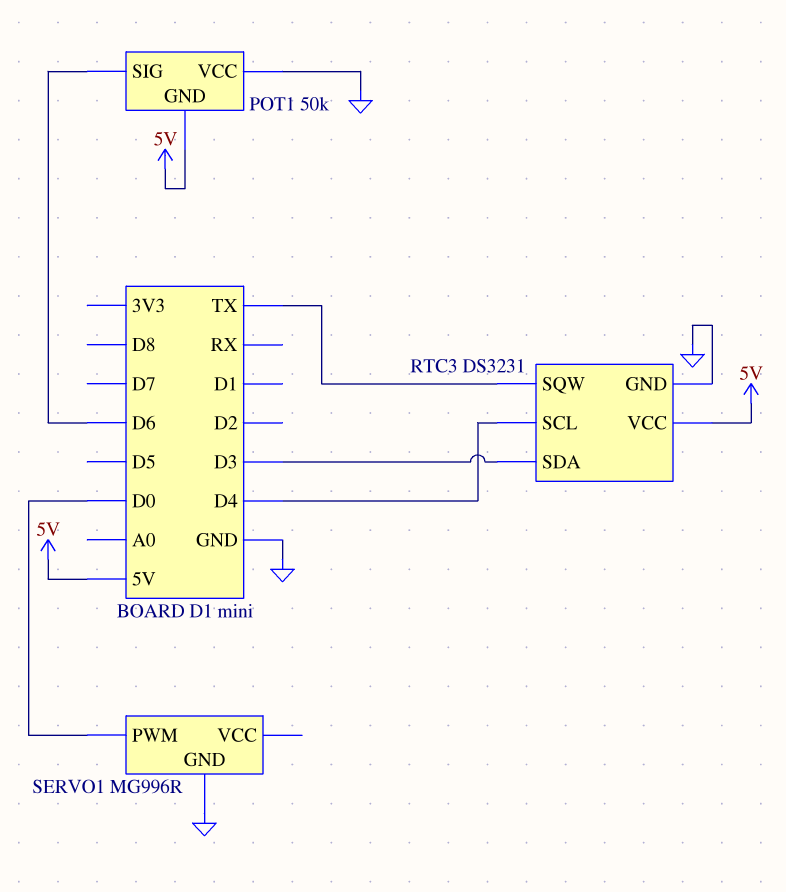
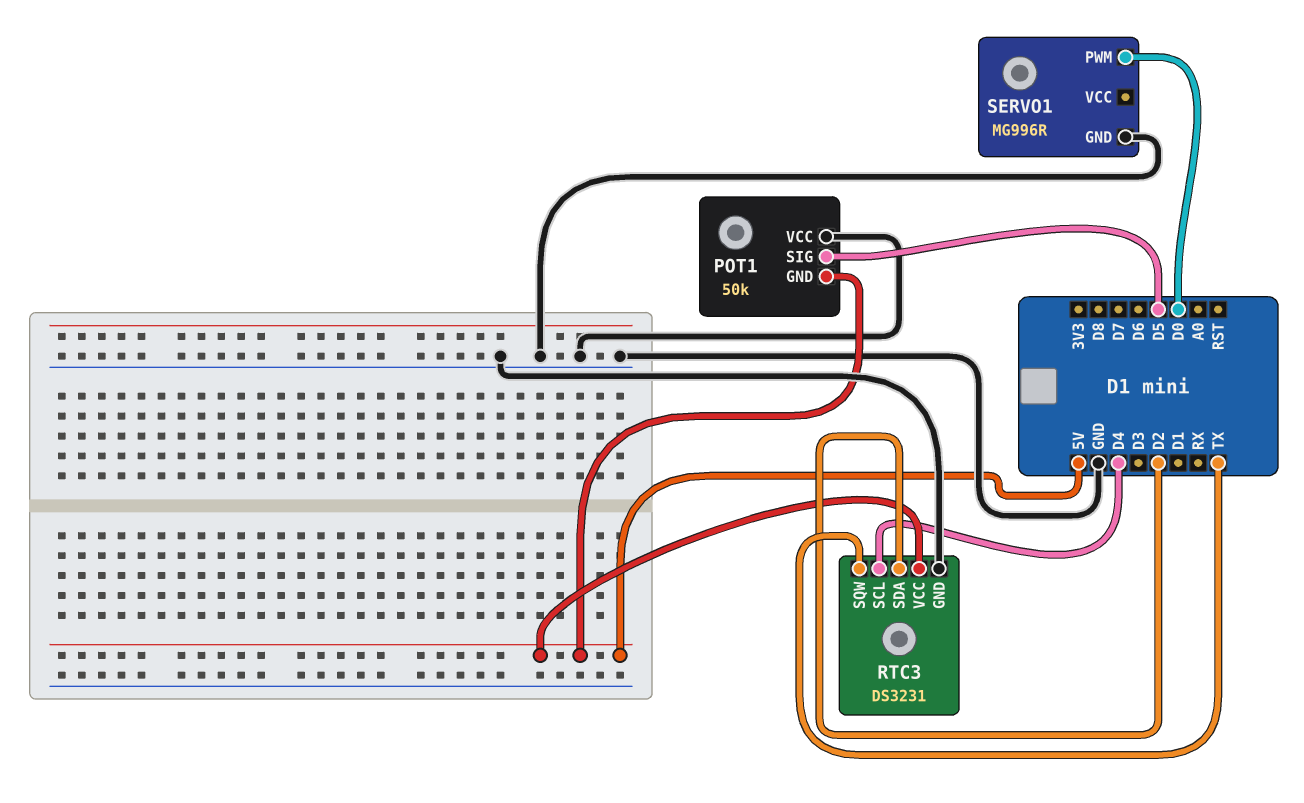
POT1 pin SIG: D6 -> D5
RTC3 pin SDA: D3 -> D2

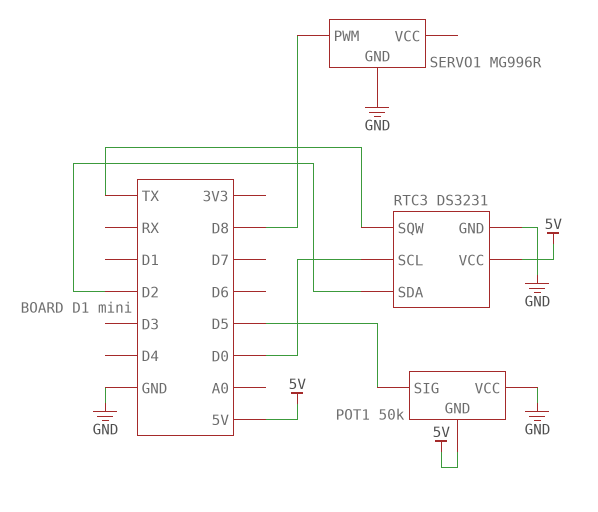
RTC3 pin SCL: D4 -> D0
SERVO1 pin PWM: D0 -> D8

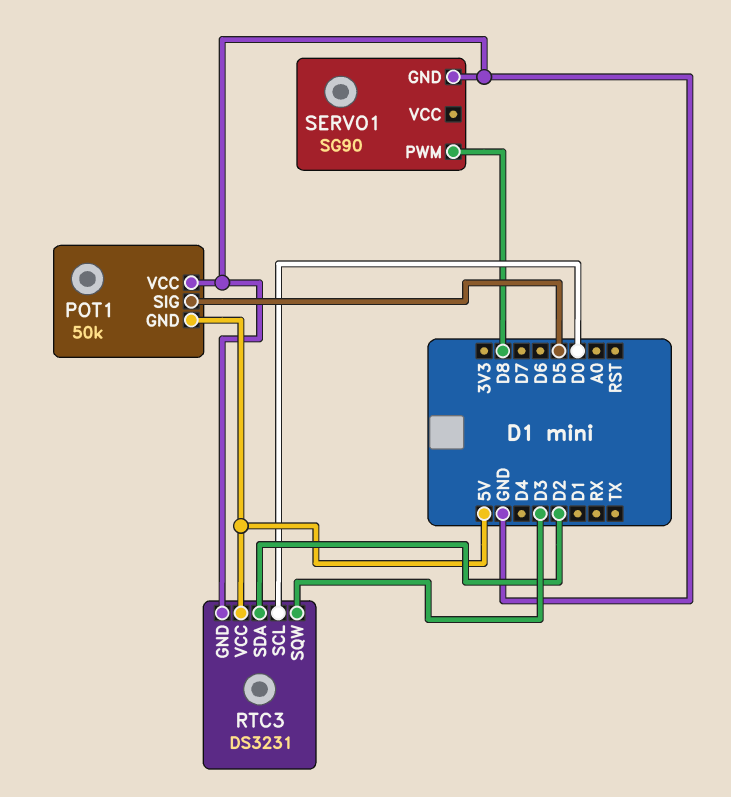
RTC3 pin SQW: TX -> D3
SERVO1: MG996R -> SG90

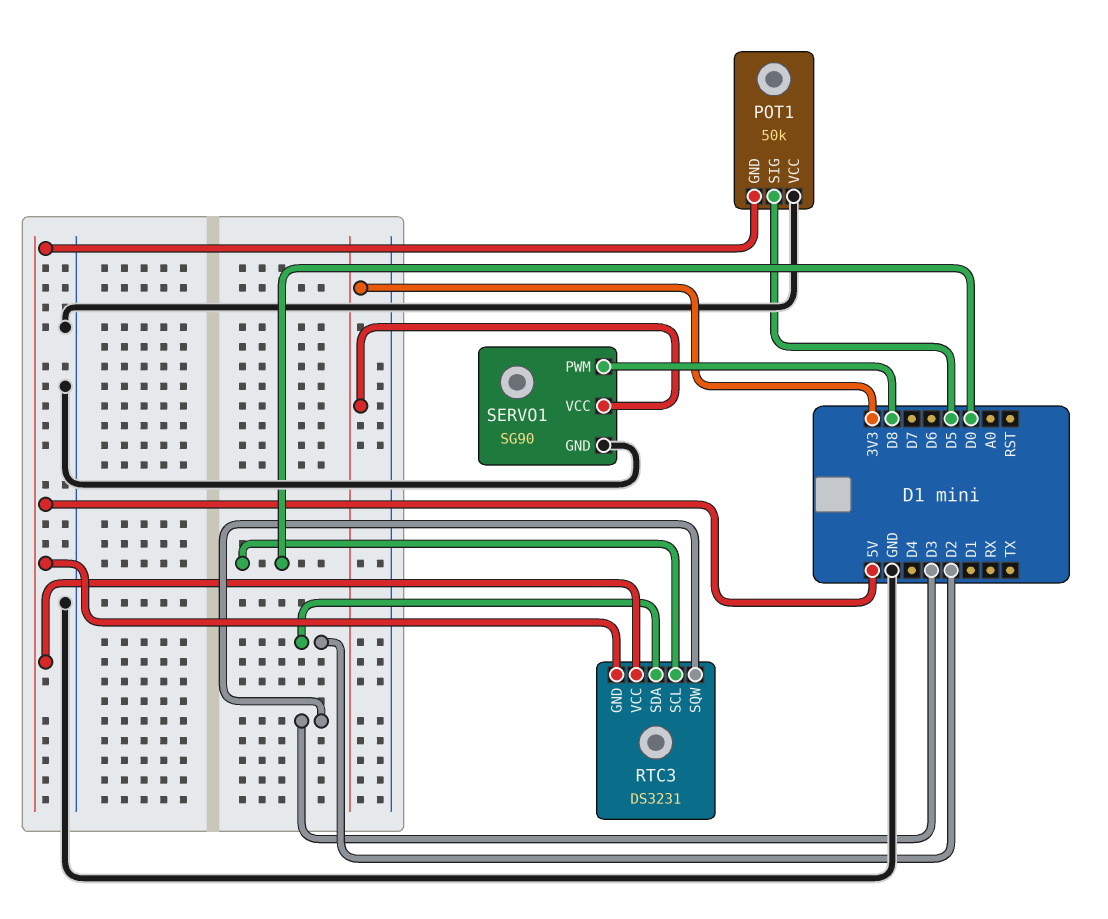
RTC3 pin GND: GND -> 5V
SERVO1 pin VCC: none -> 3V3

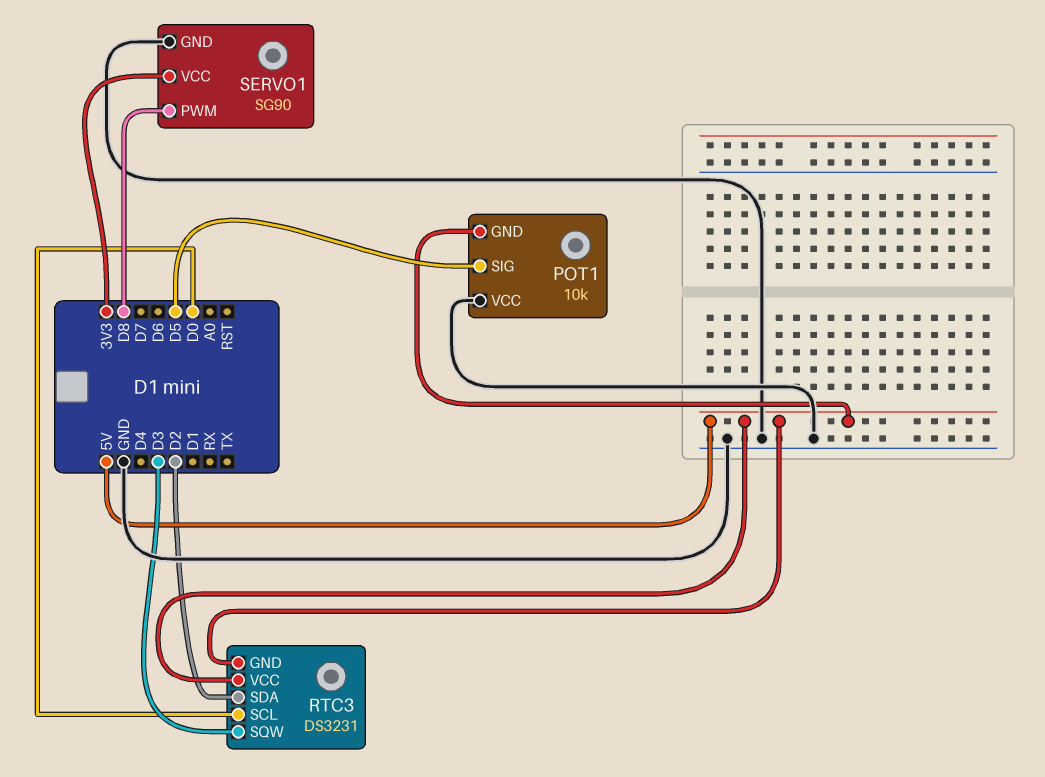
POT1: 50k -> 10k

